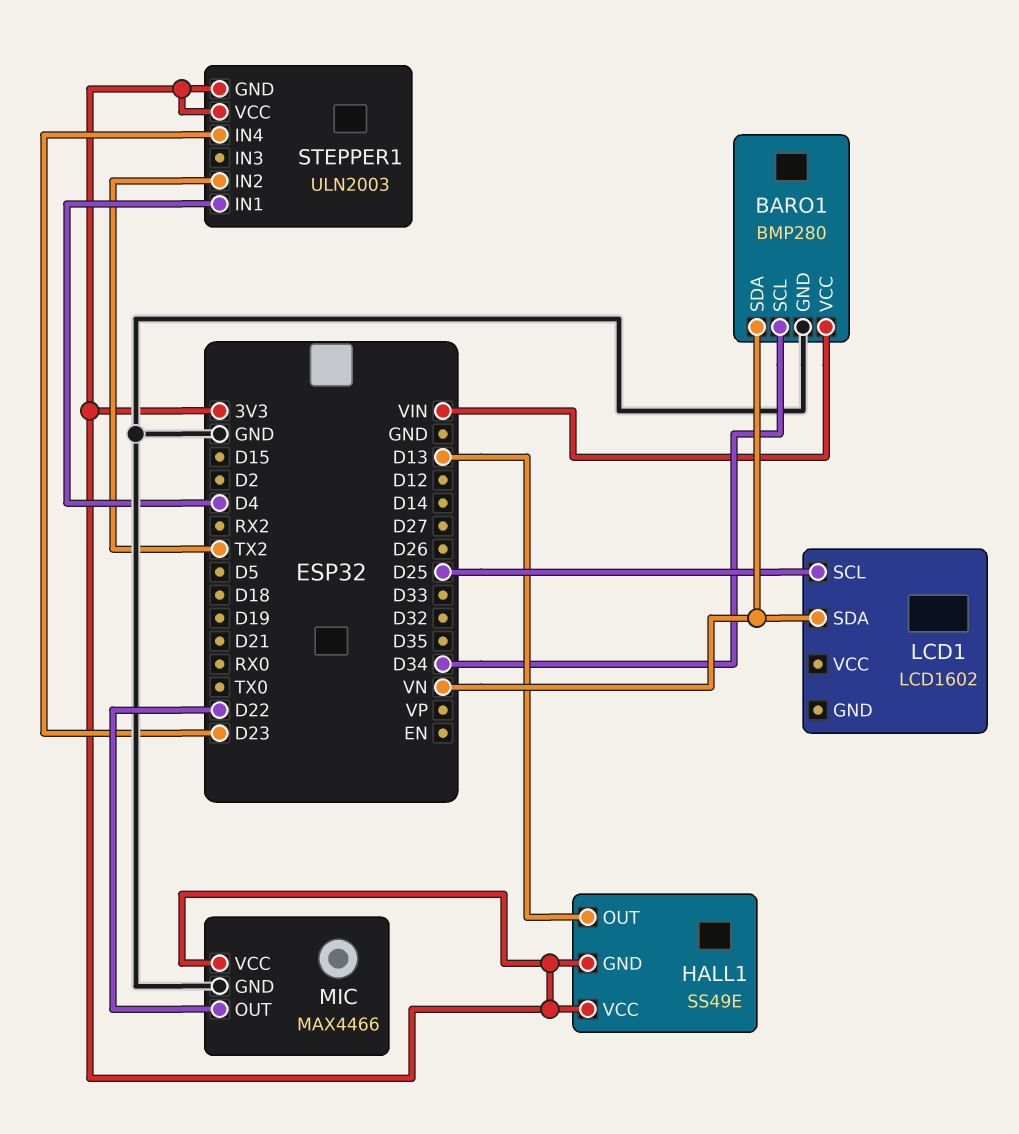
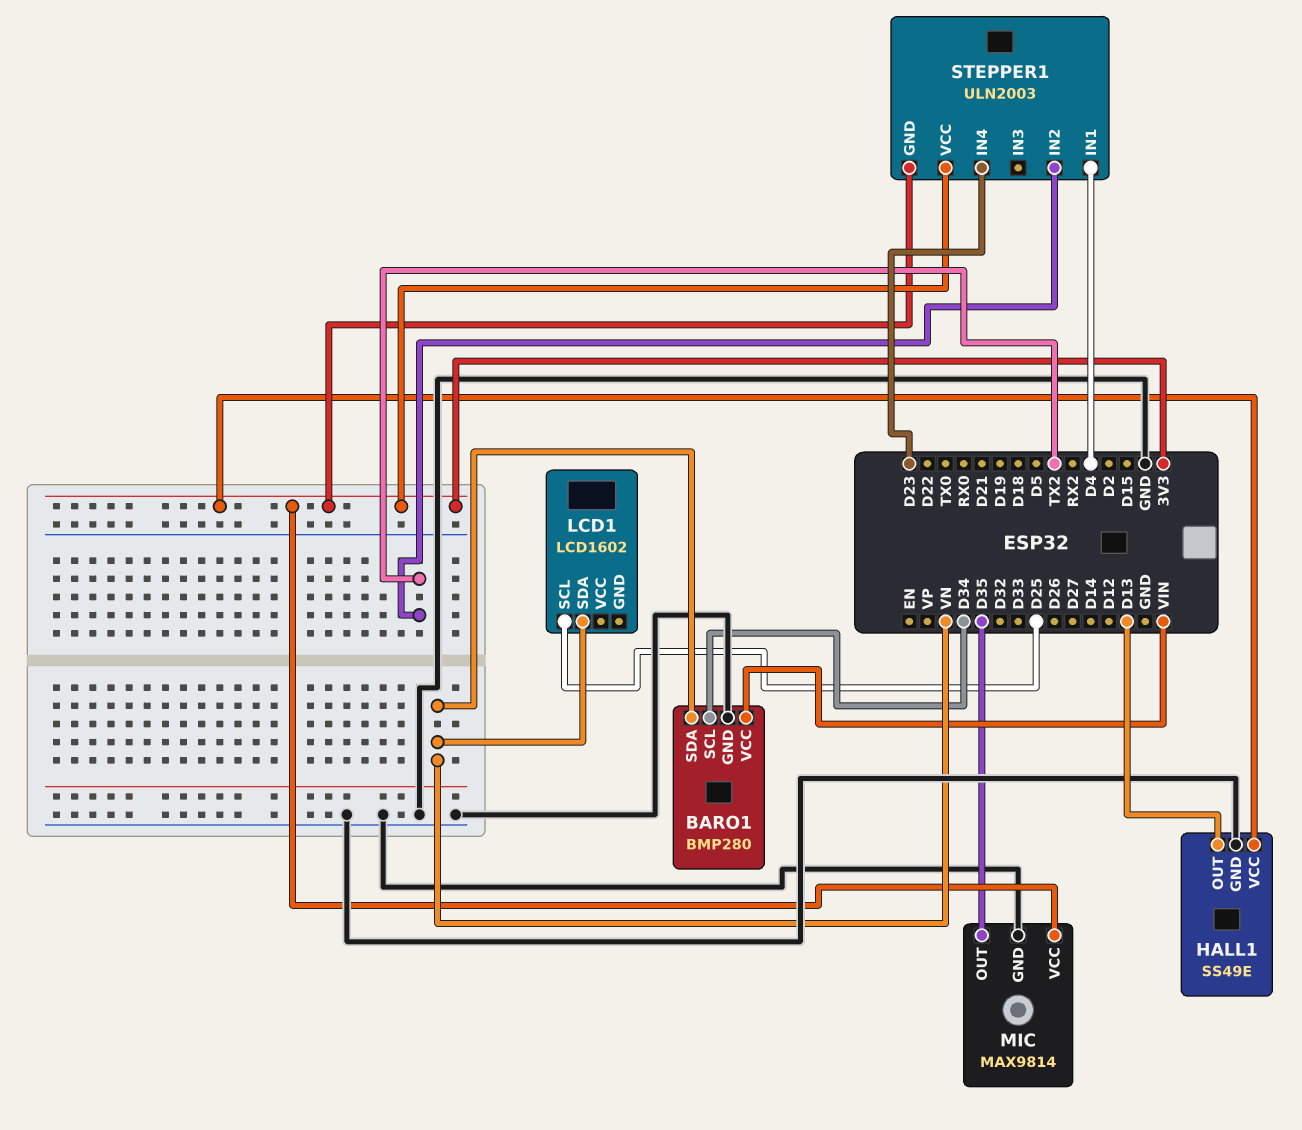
HALL1 pin GND: 3V3 -> GND
MIC: MAX4466 -> MAX9814
MIC pin OUT: D22 -> D35

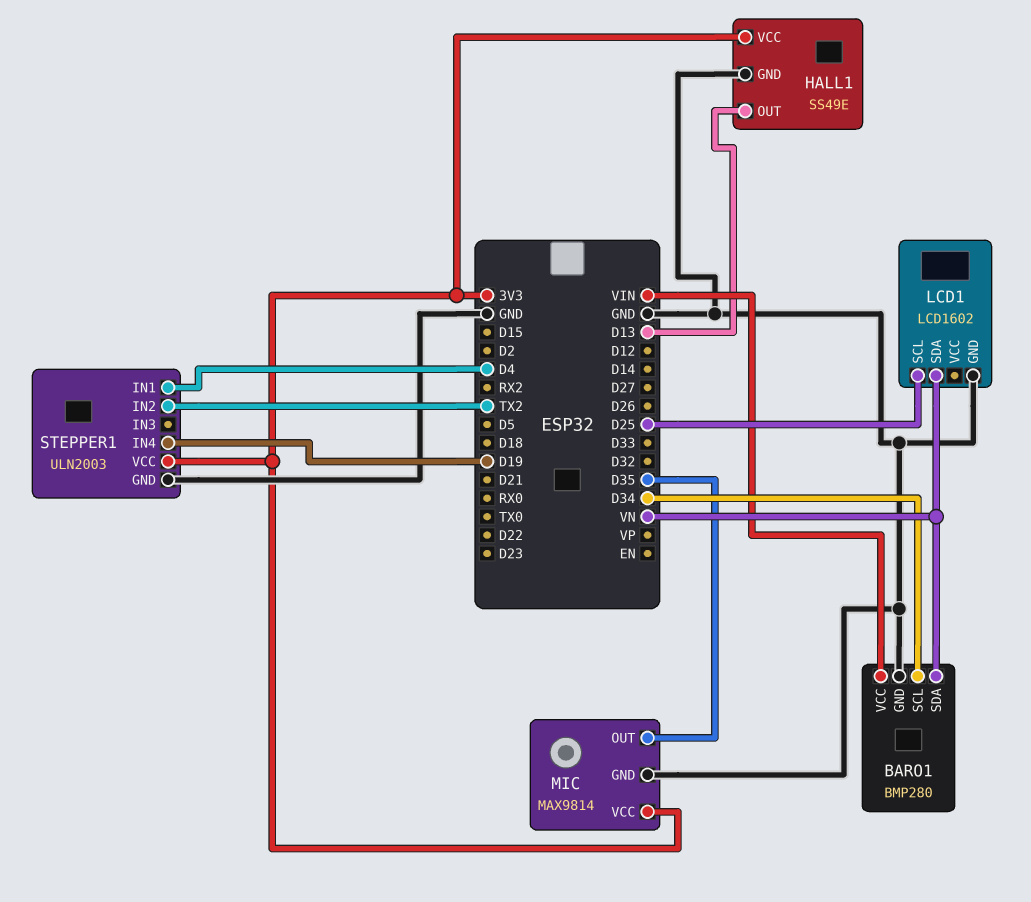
LCD1 pin GND: none -> GND
STEPPER1 pin GND: 3V3 -> GND
STEPPER1 pin IN4: D23 -> D19

